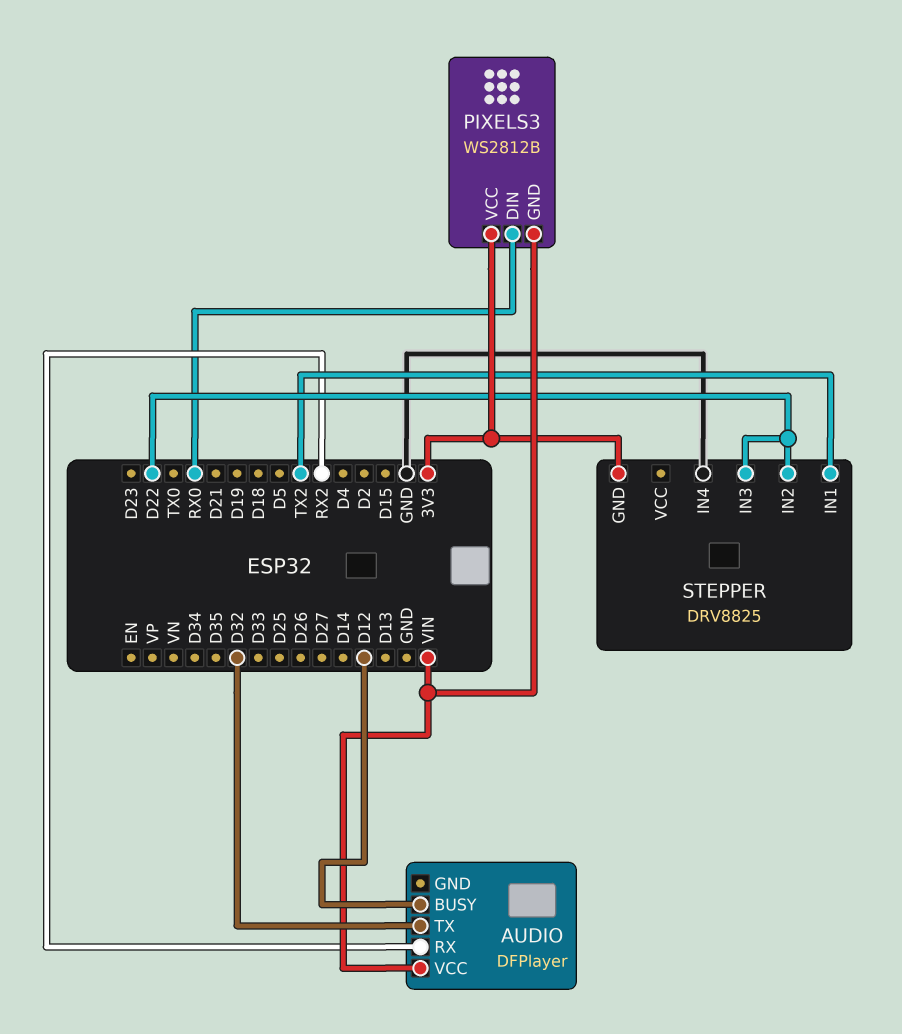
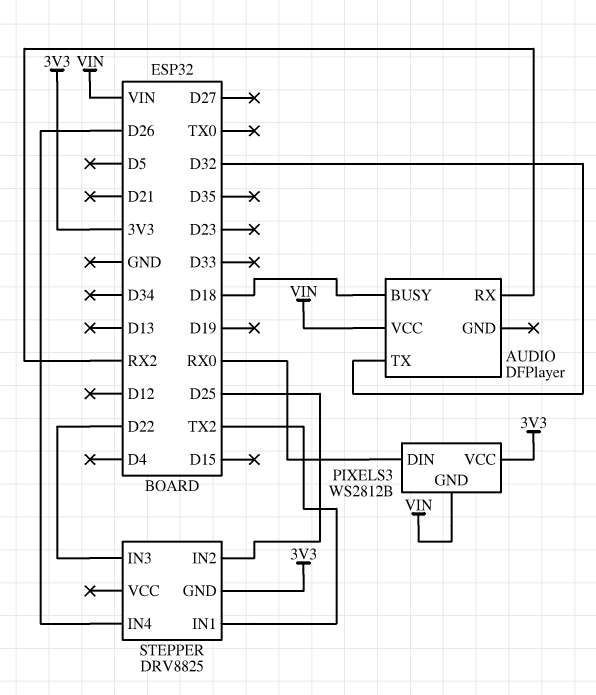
AUDIO pin BUSY: D12 -> D18
STEPPER pin IN2: D22 -> D25
STEPPER pin IN4: GND -> D26

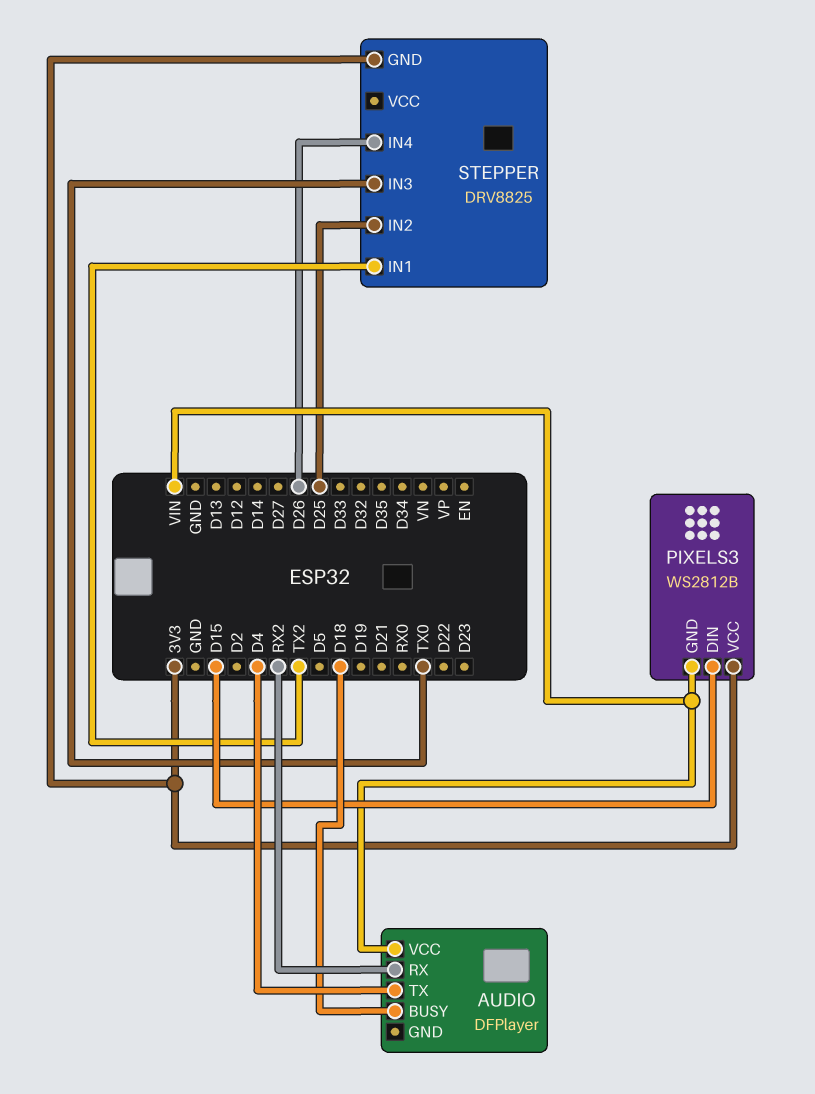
AUDIO pin TX: D32 -> D4
PIXELS3 pin DIN: RX0 -> D15
STEPPER pin IN3: D22 -> TX0

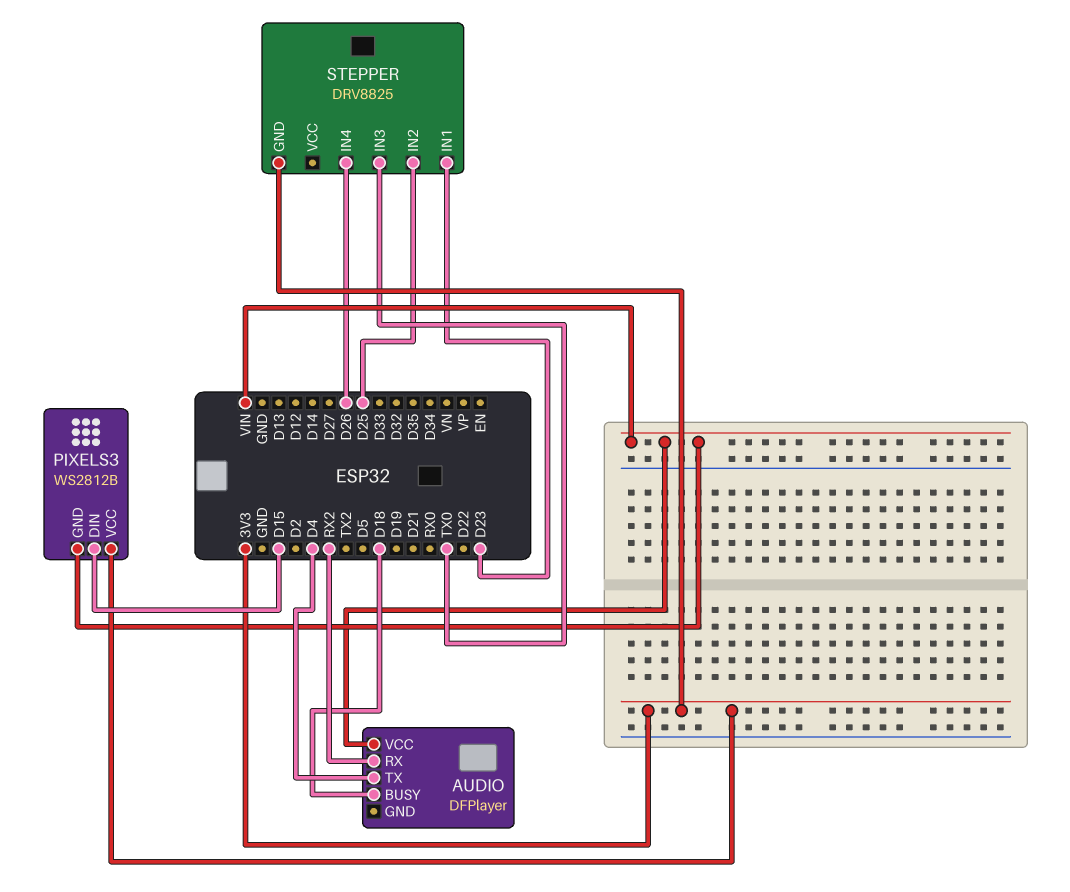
STEPPER pin IN1: TX2 -> D23

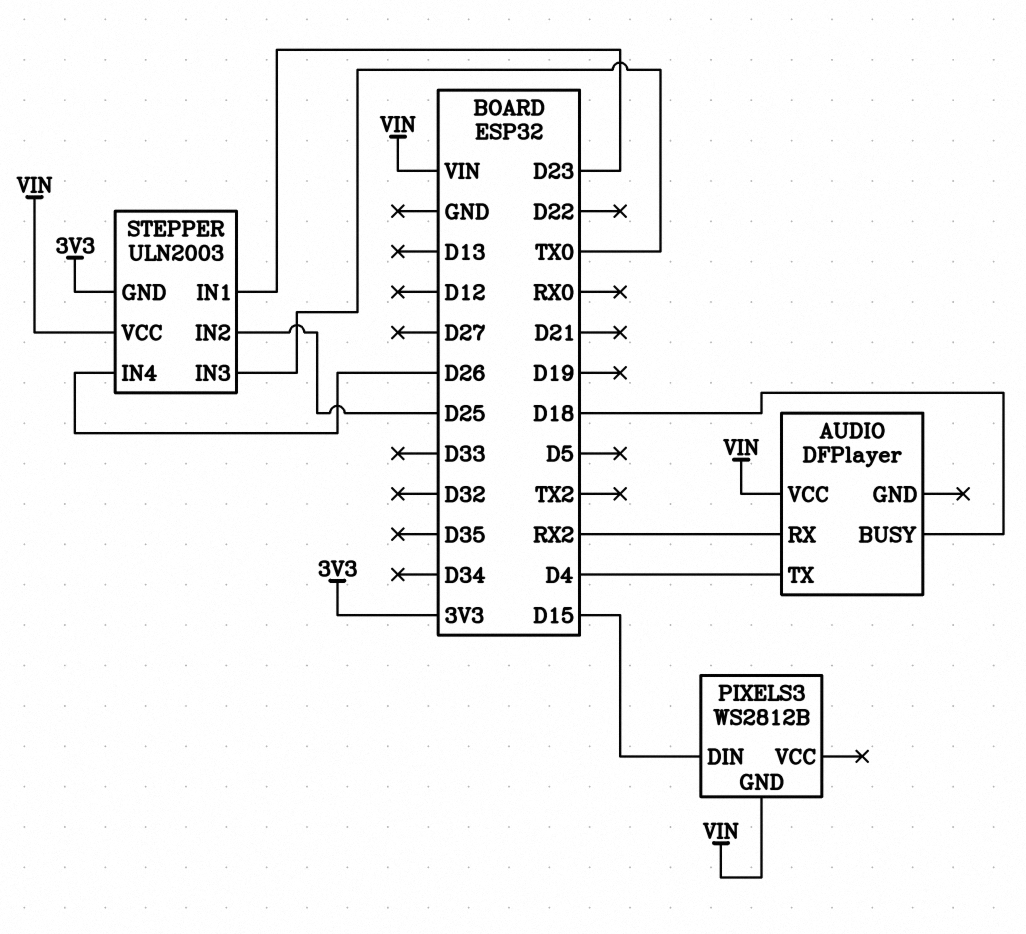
PIXELS3 pin VCC: 3V3 -> none
STEPPER: DRV8825 -> ULN2003
STEPPER pin VCC: none -> VIN

